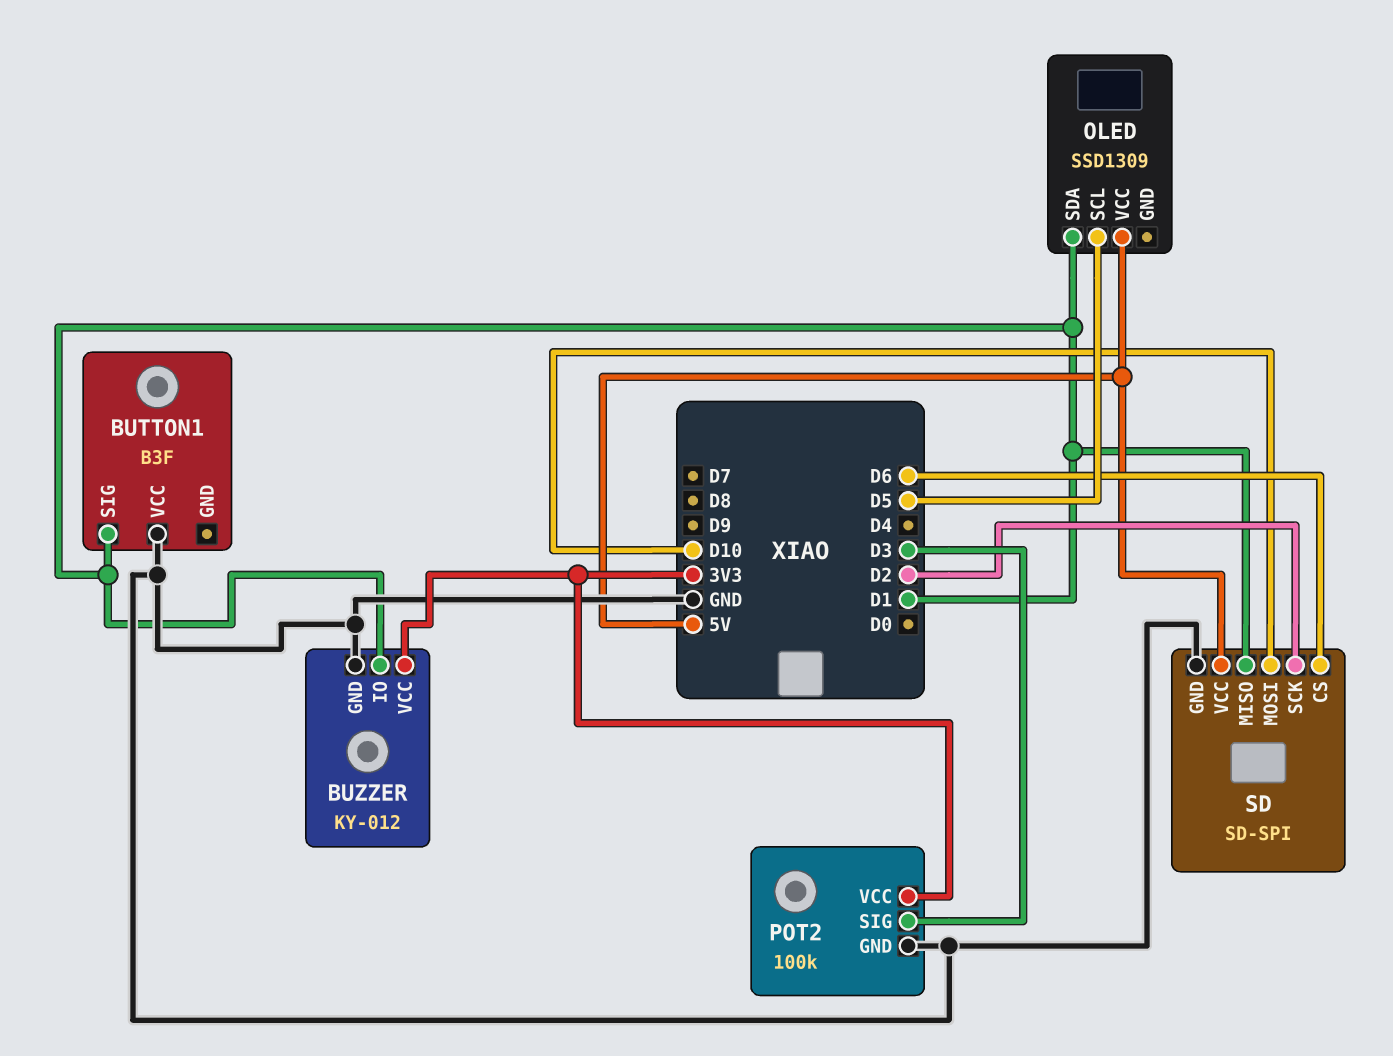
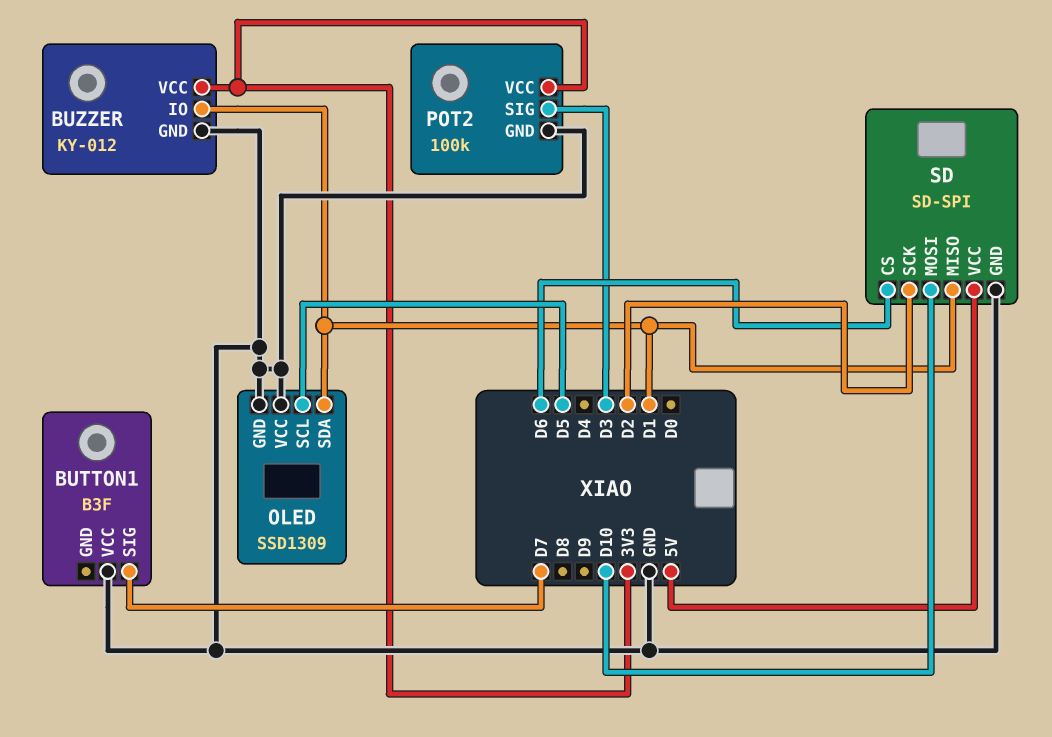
BUTTON1 pin SIG: D1 -> D7
OLED pin GND: none -> GND
OLED pin VCC: 5V -> GND

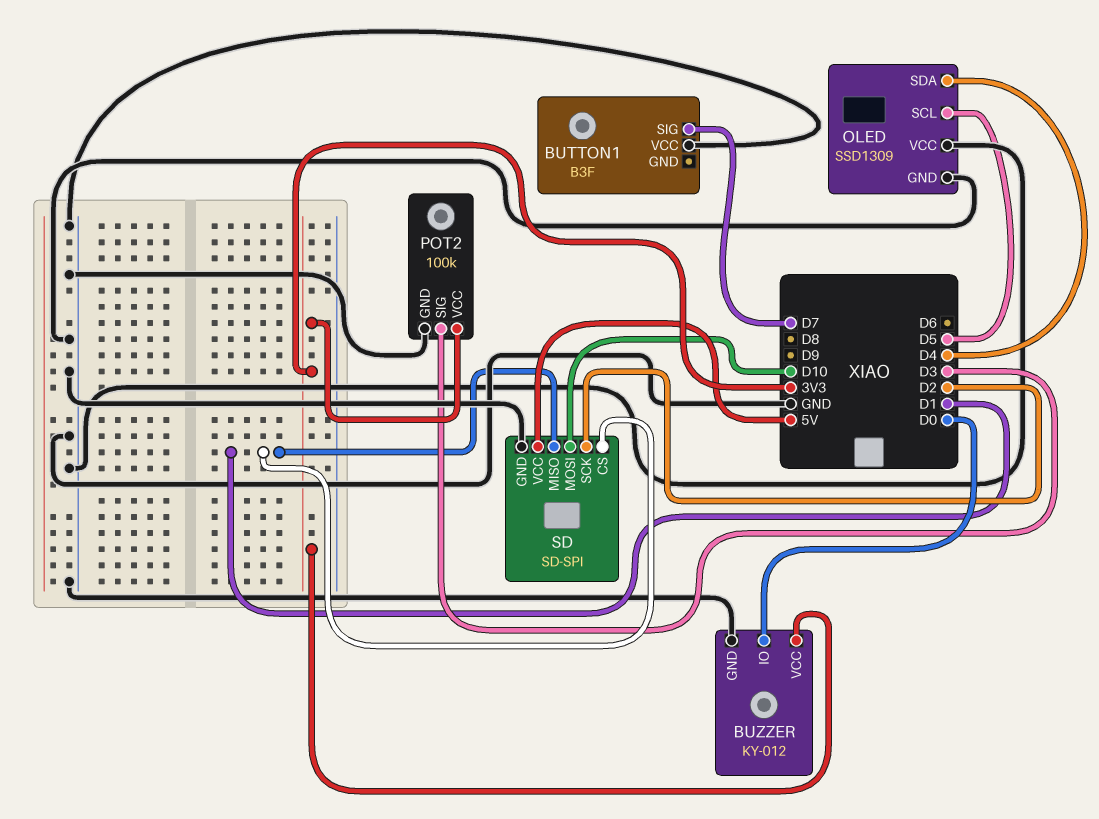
BUZZER pin IO: D1 -> D0
OLED pin SDA: D1 -> D4
SD pin CS: D6 -> D1

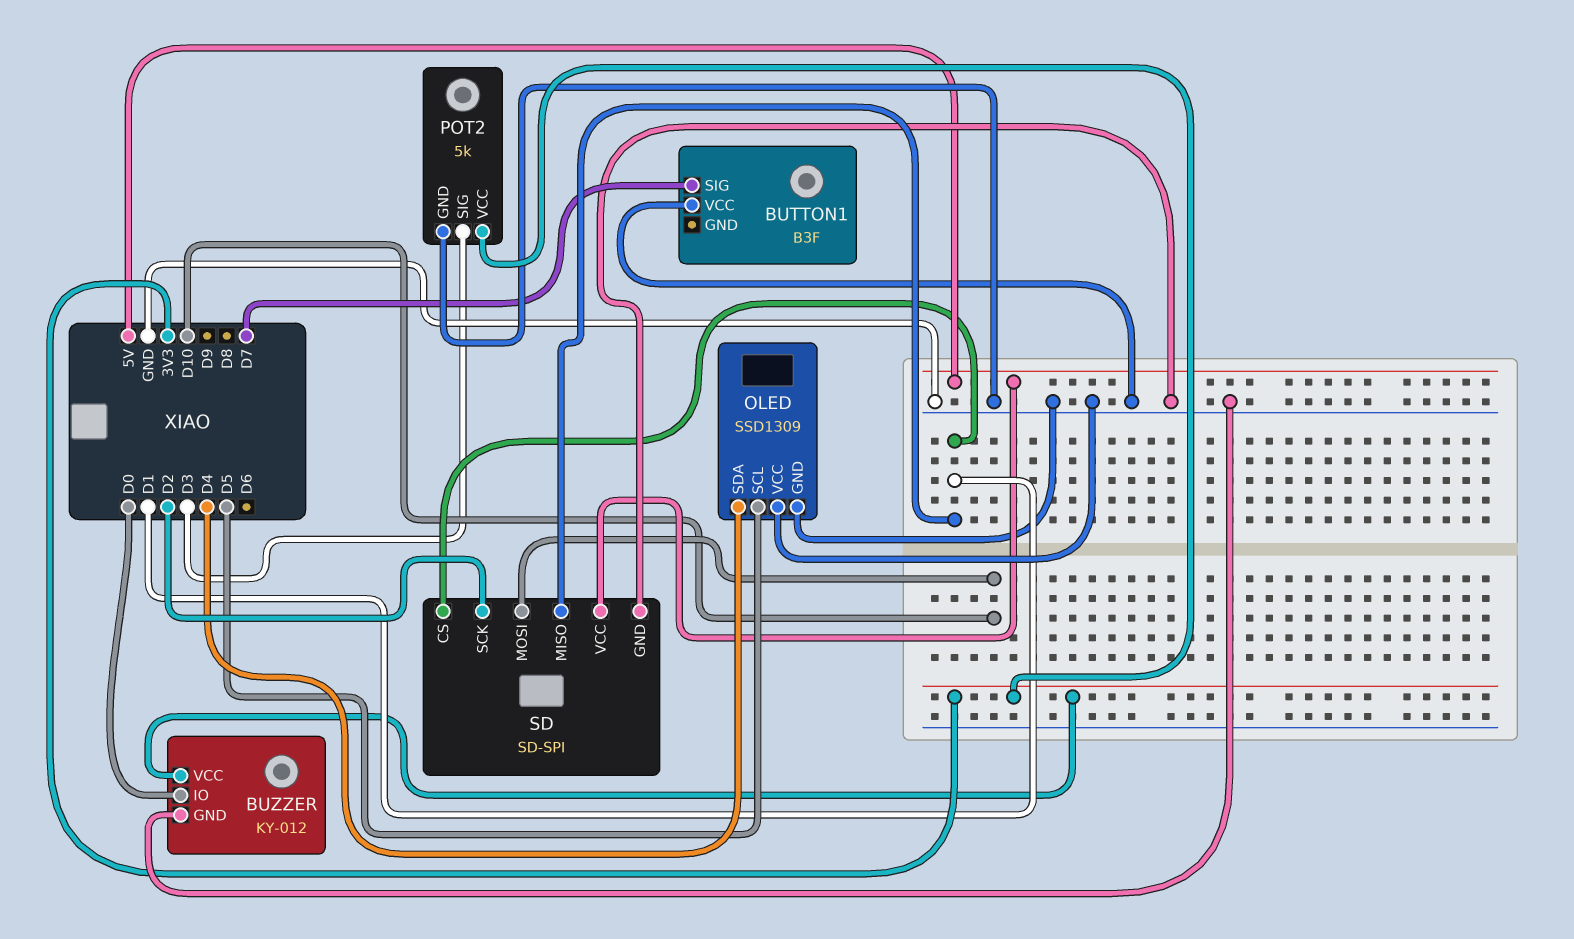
POT2: 100k -> 5k

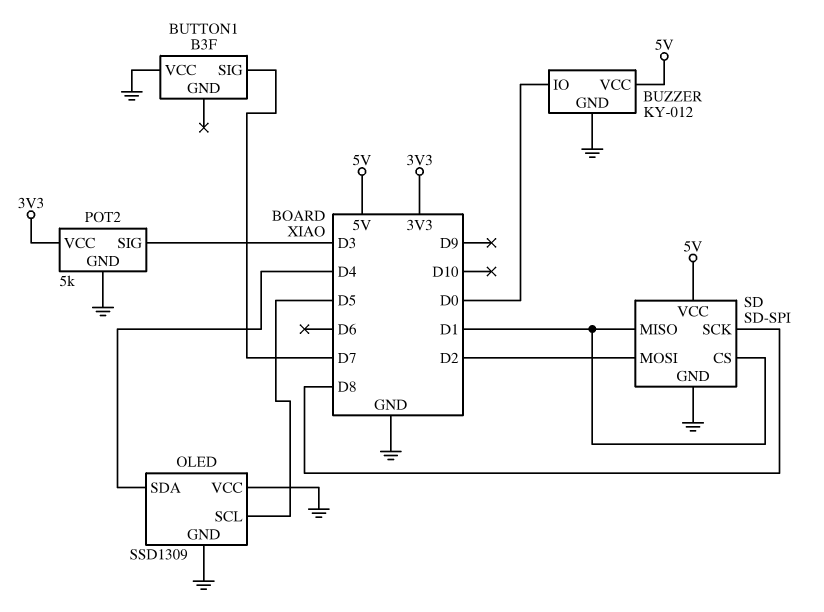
BUZZER pin VCC: 3V3 -> 5V
SD pin MOSI: D10 -> D2
SD pin SCK: D2 -> D8

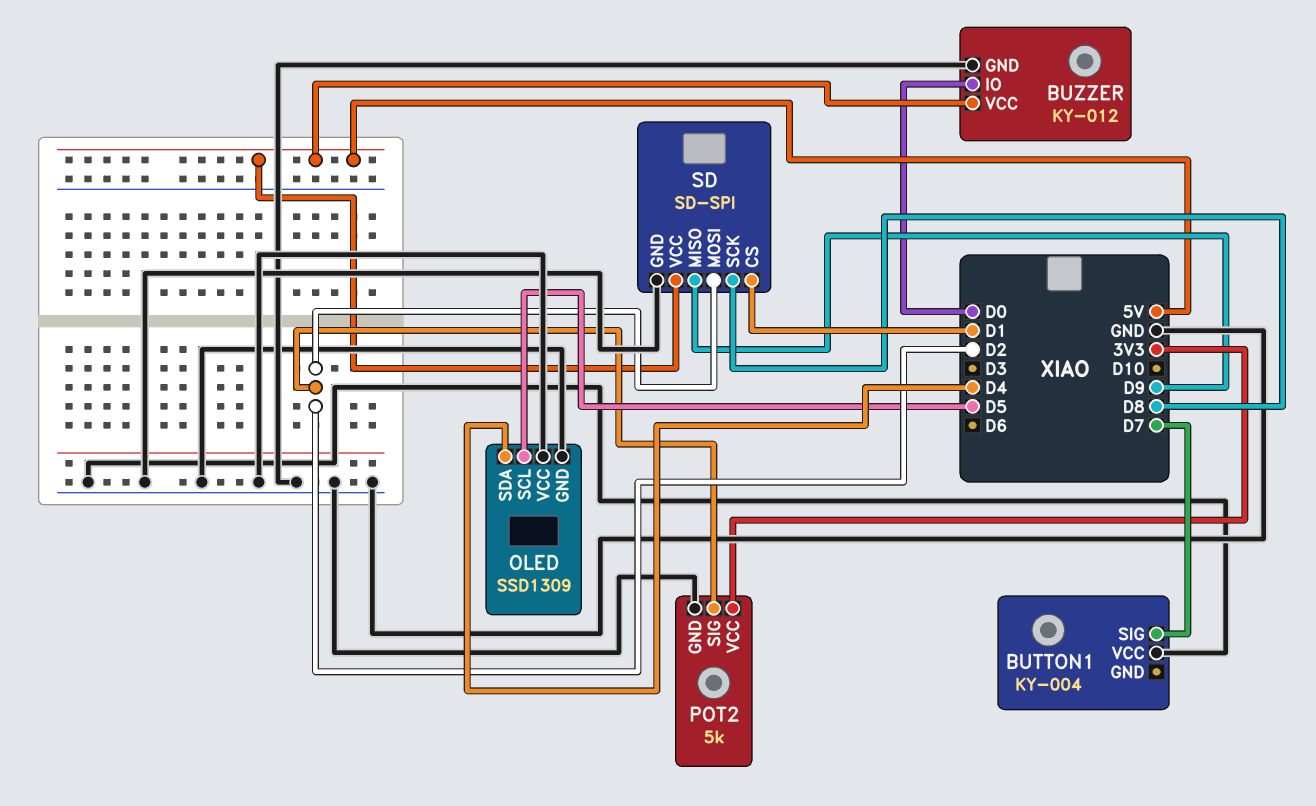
BUTTON1: B3F -> KY-004
POT2 pin SIG: D3 -> D2
SD pin MISO: D1 -> D9

